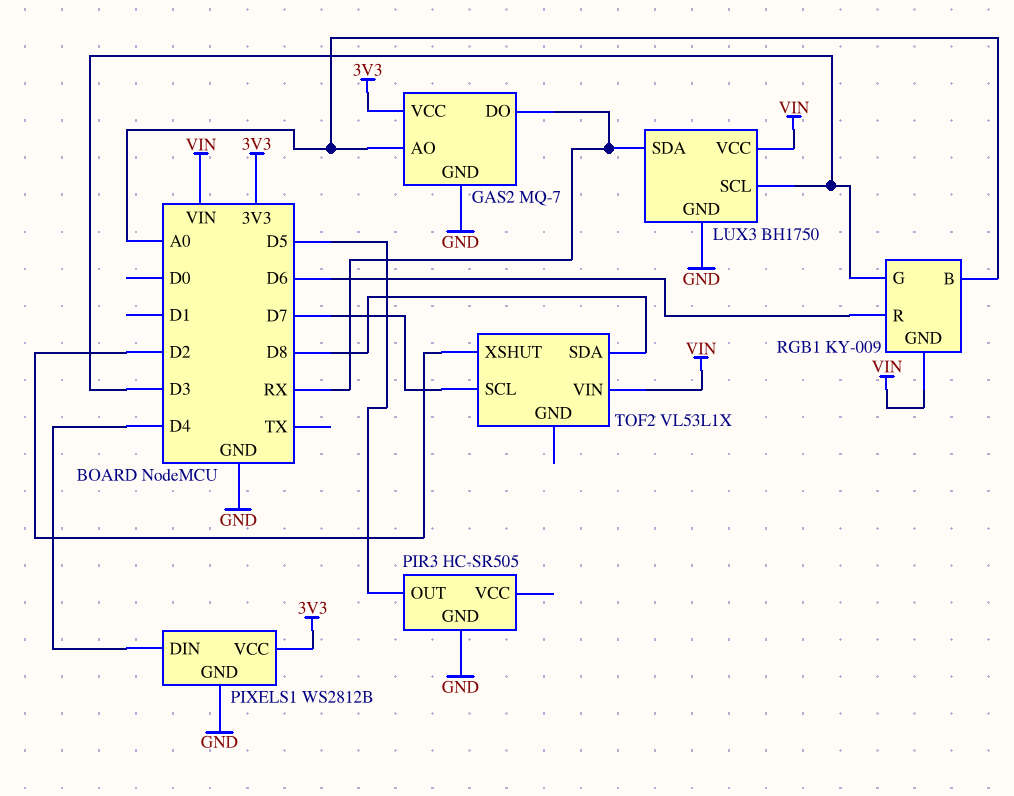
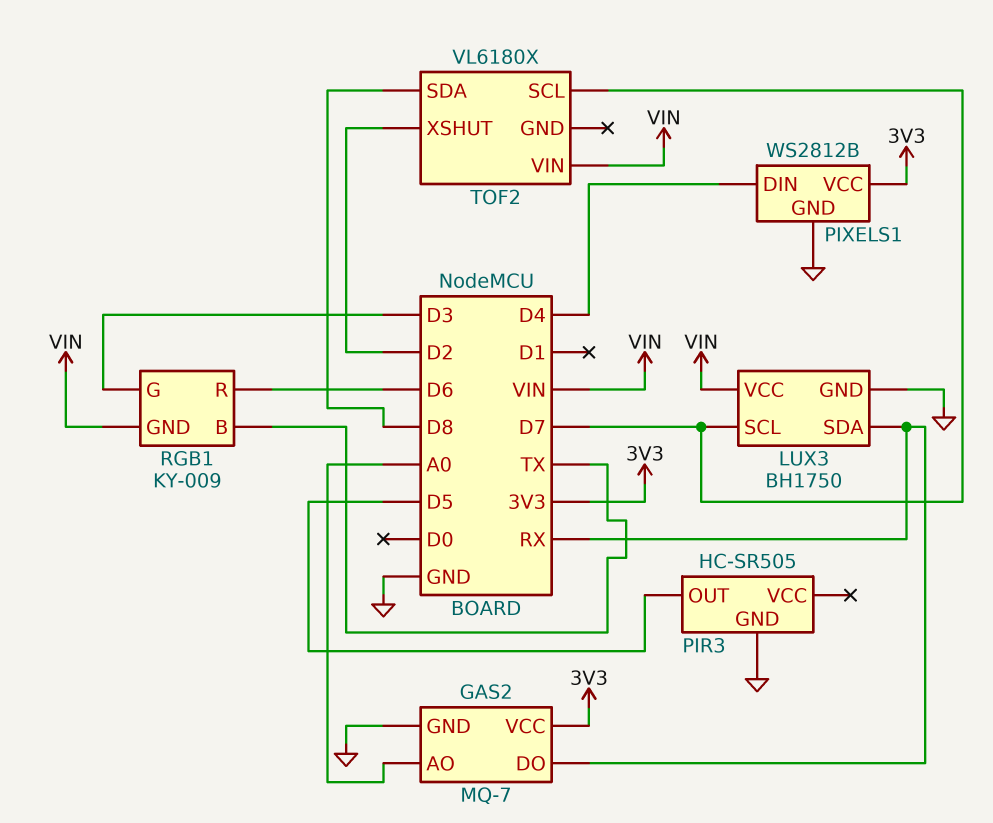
LUX3 pin SCL: D3 -> D7
RGB1 pin B: A0 -> TX
TOF2: VL53L1X -> VL6180X

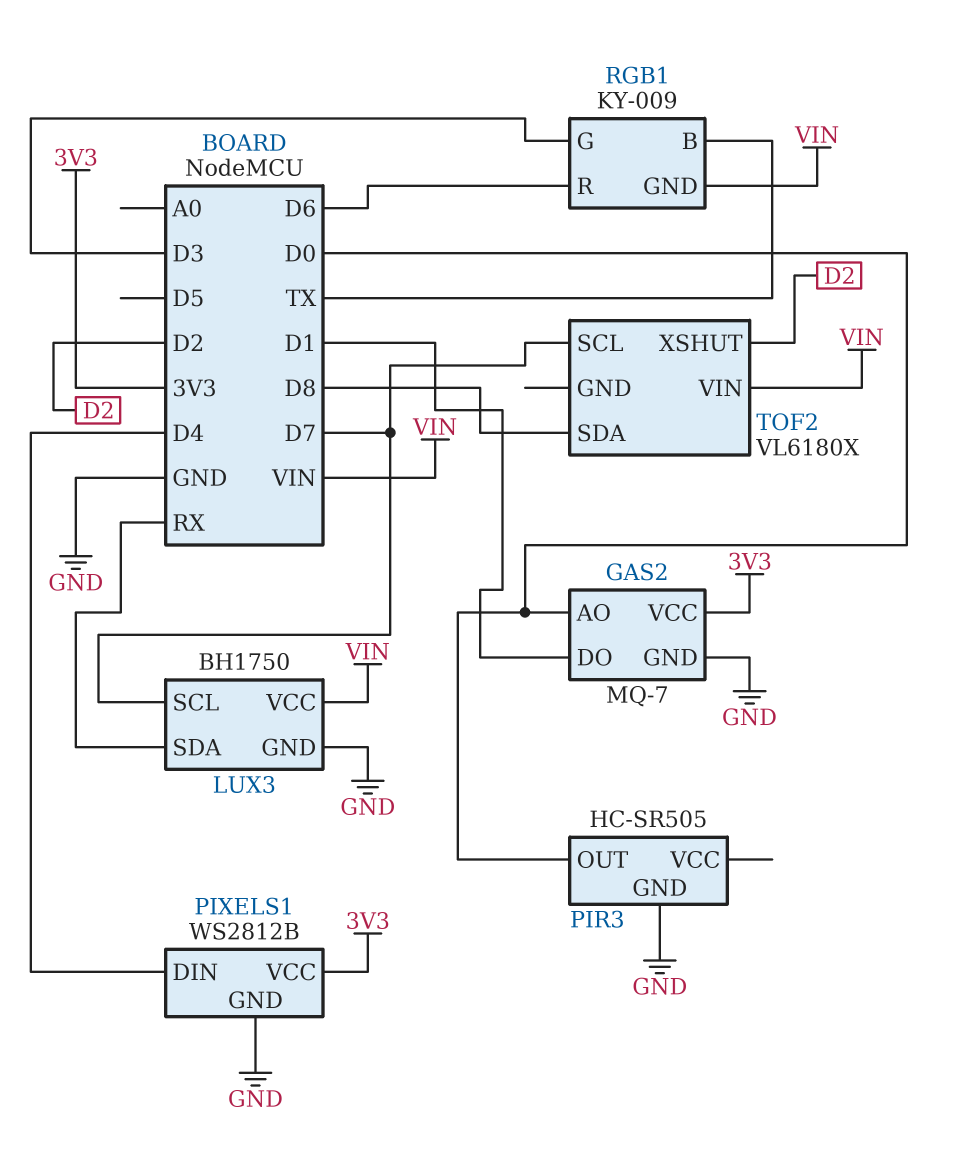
GAS2 pin AO: A0 -> D0
GAS2 pin DO: RX -> D1
PIR3 pin OUT: D5 -> D0

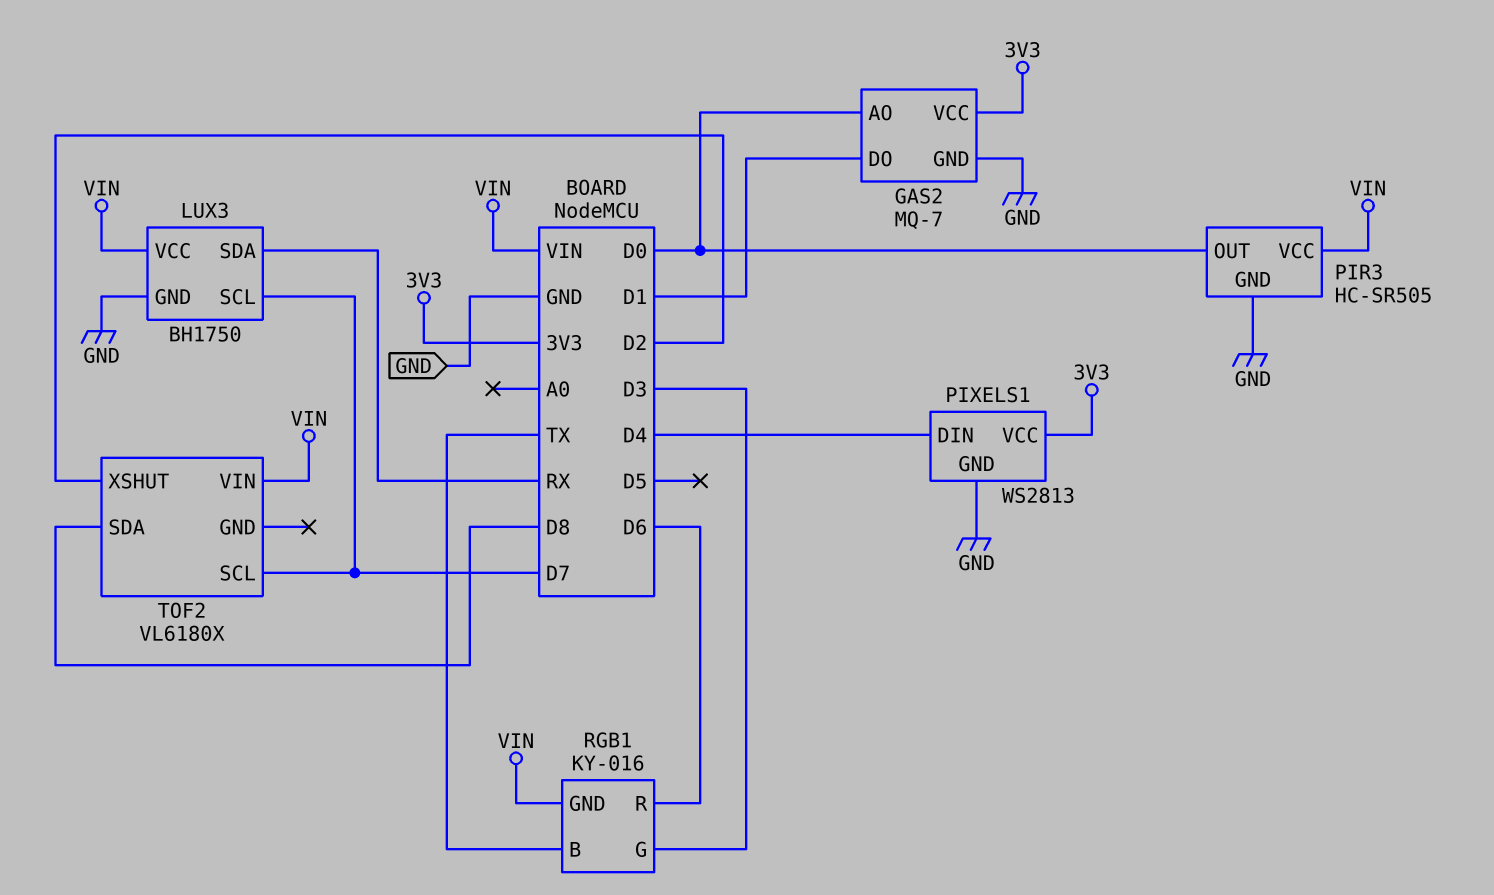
PIR3 pin VCC: none -> VIN
PIXELS1: WS2812B -> WS2813
RGB1: KY-009 -> KY-016

